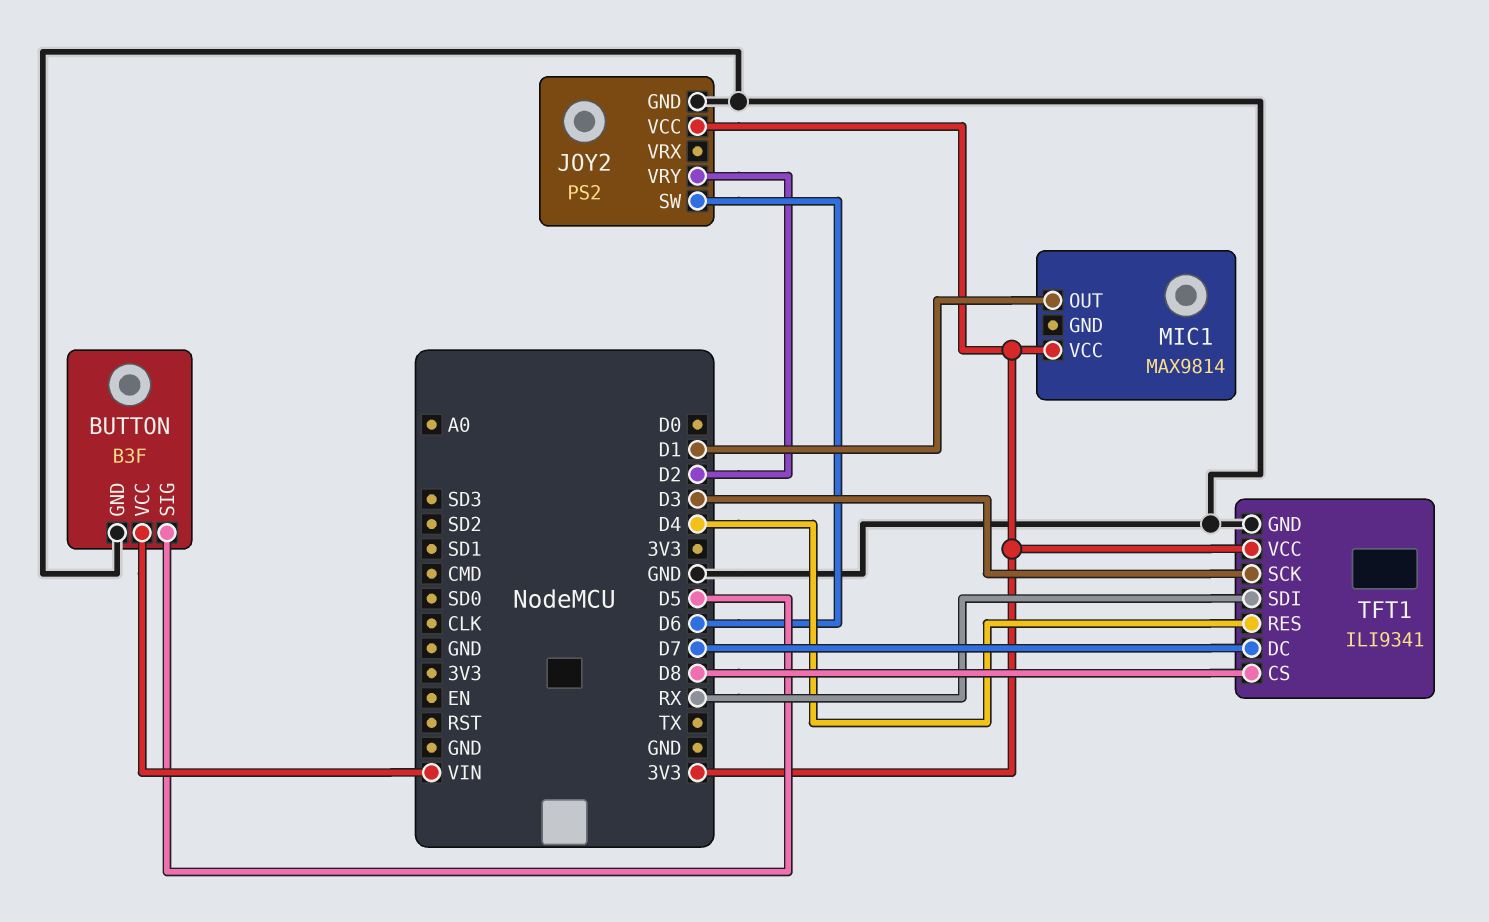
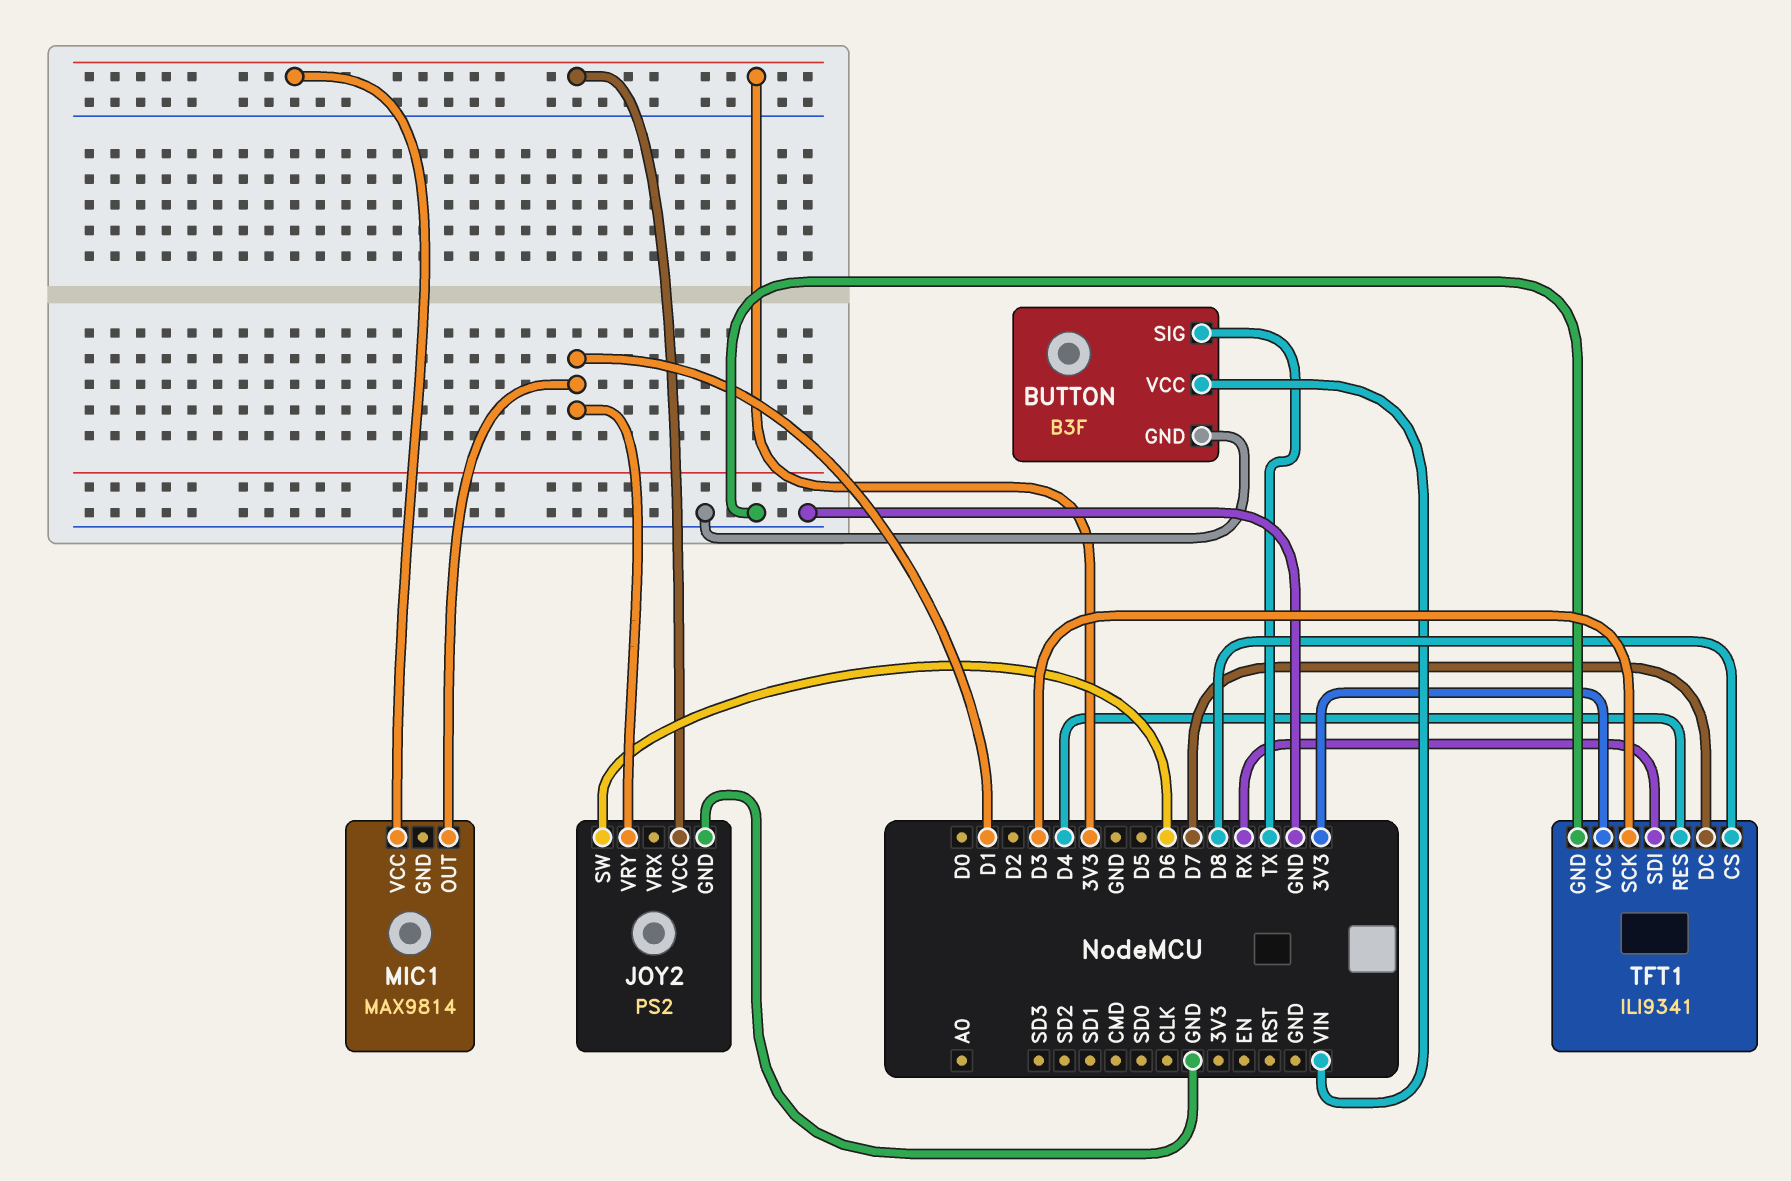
BUTTON pin SIG: D5 -> TX
JOY2 pin VRY: D2 -> D1

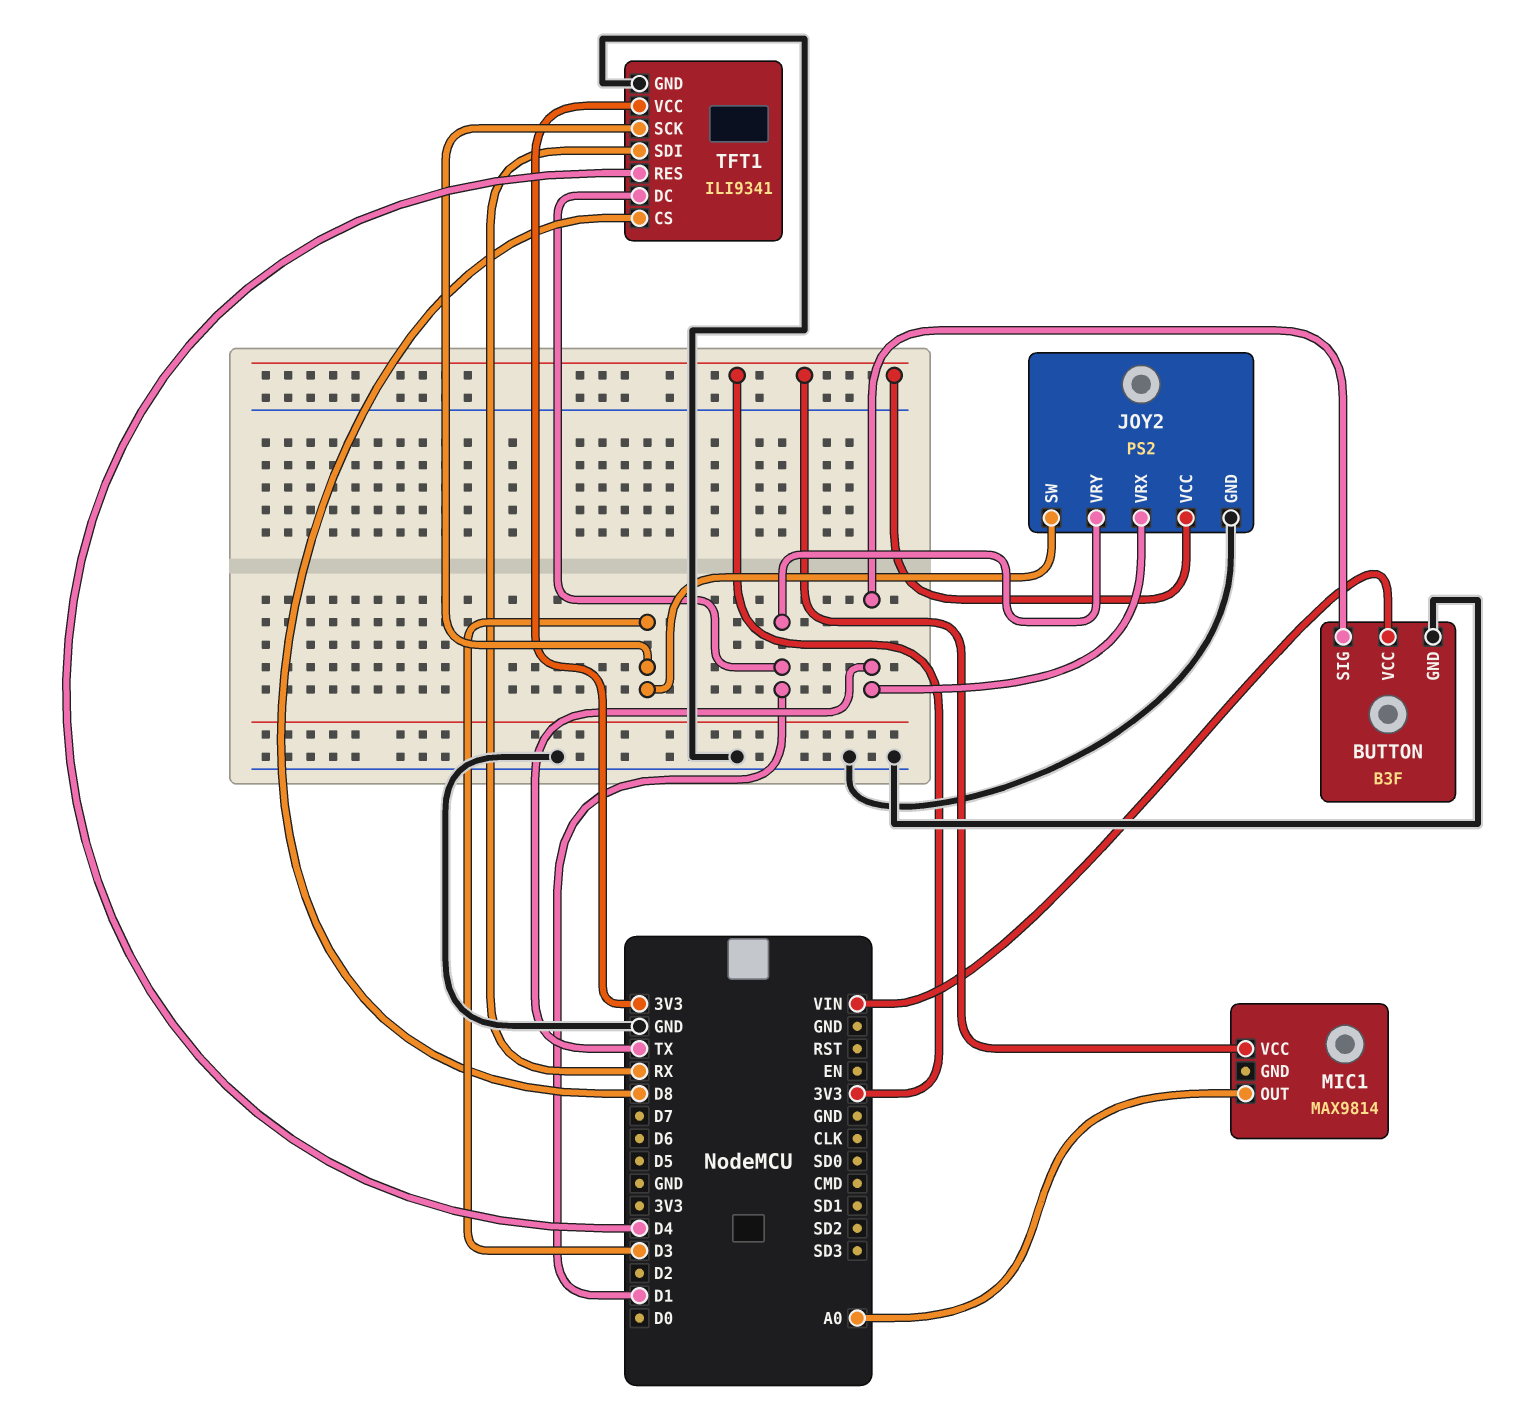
JOY2 pin SW: D6 -> D3
JOY2 pin VRX: none -> TX
MIC1 pin OUT: D1 -> A0
TFT1 pin DC: D7 -> D1

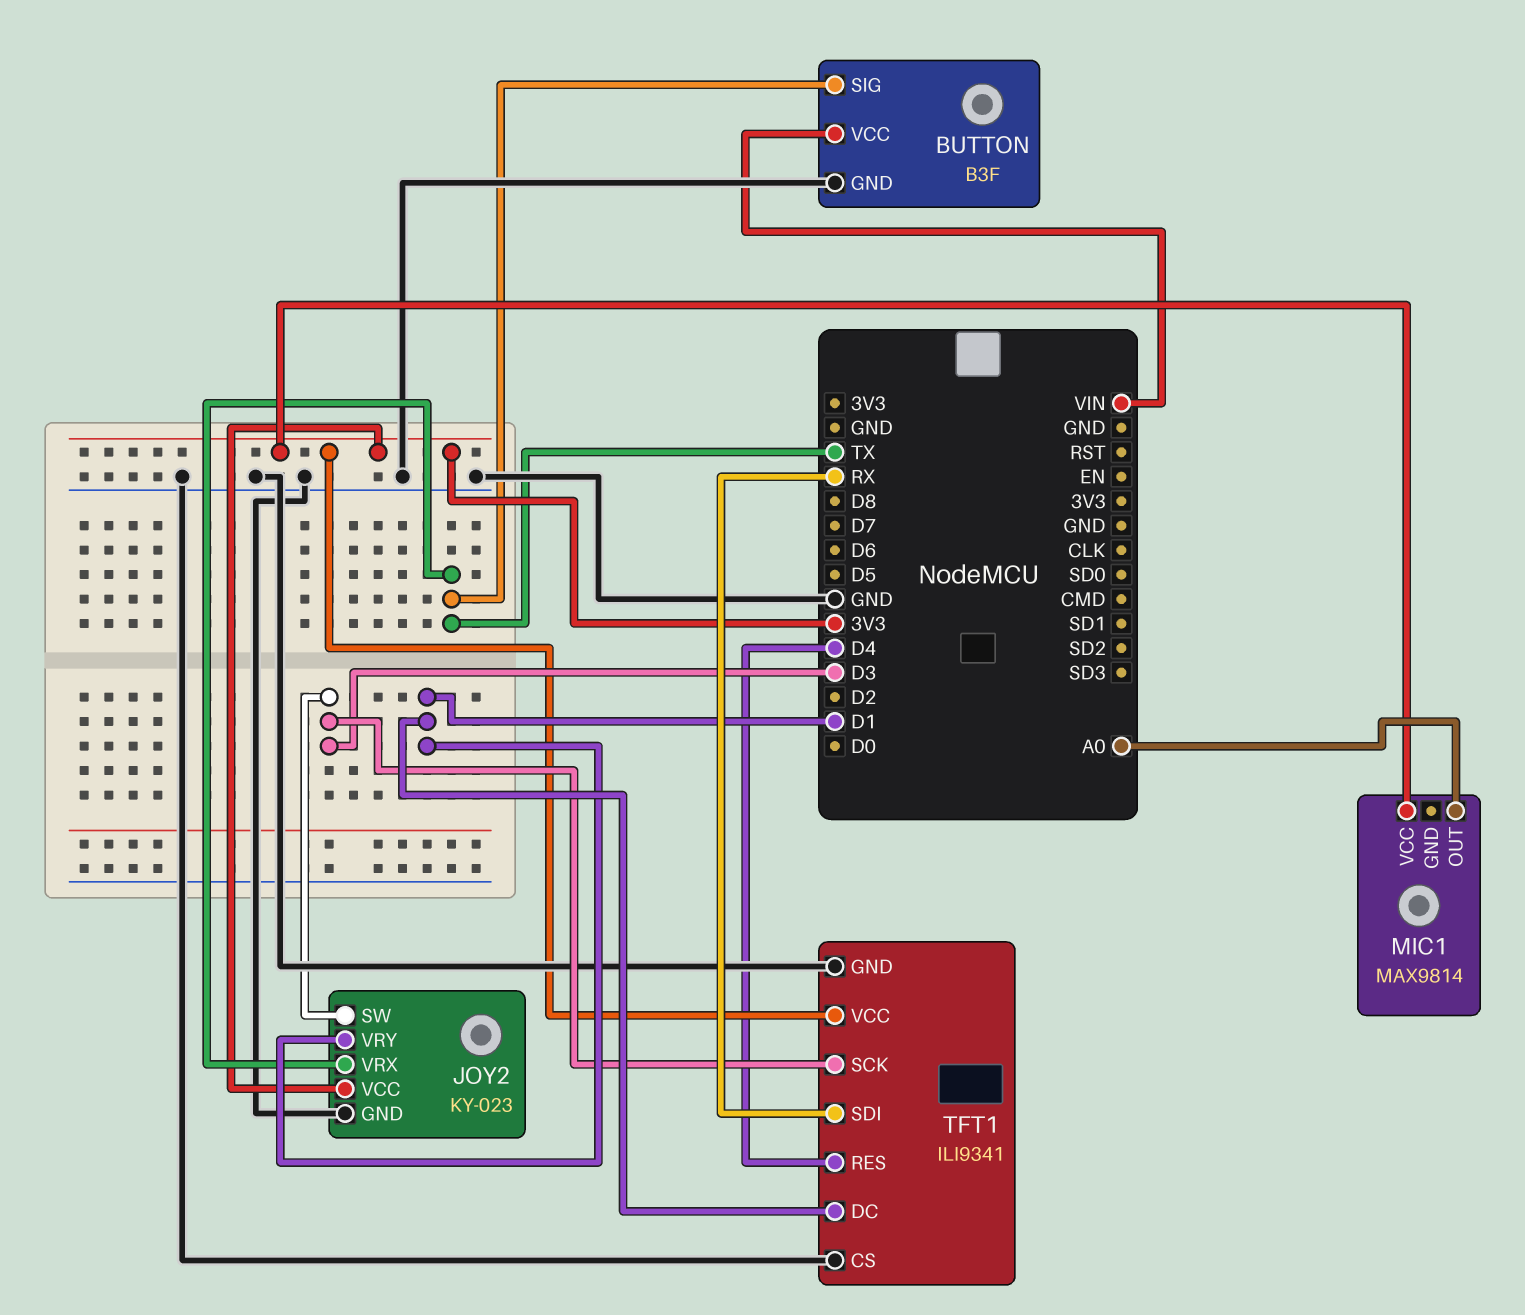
JOY2: PS2 -> KY-023
TFT1 pin CS: D8 -> GND

